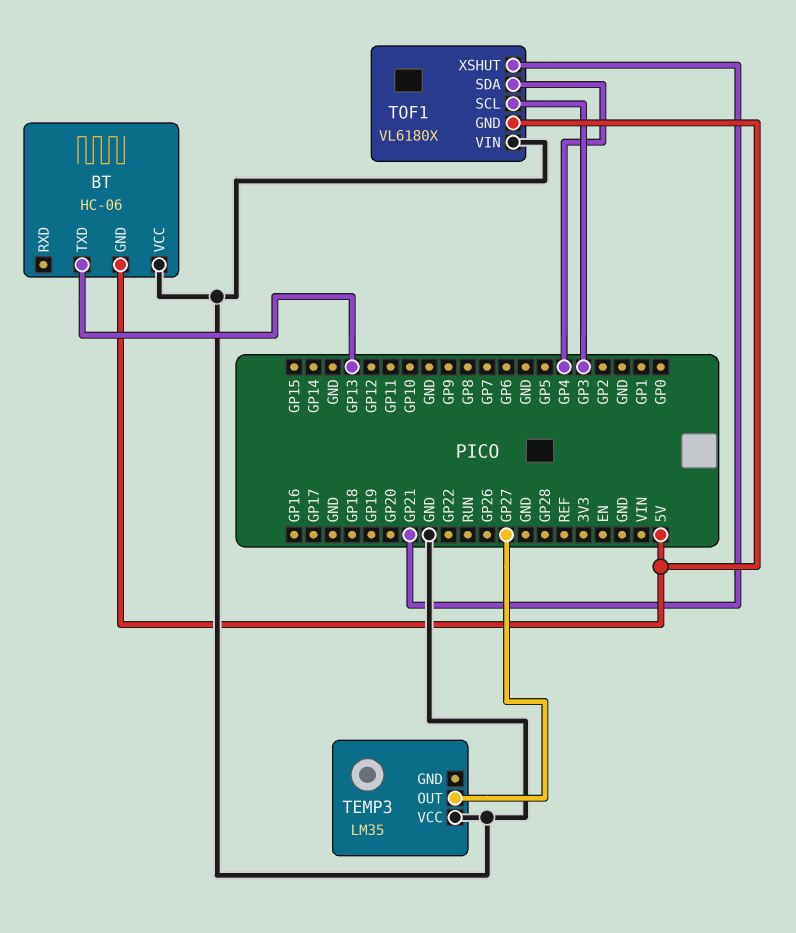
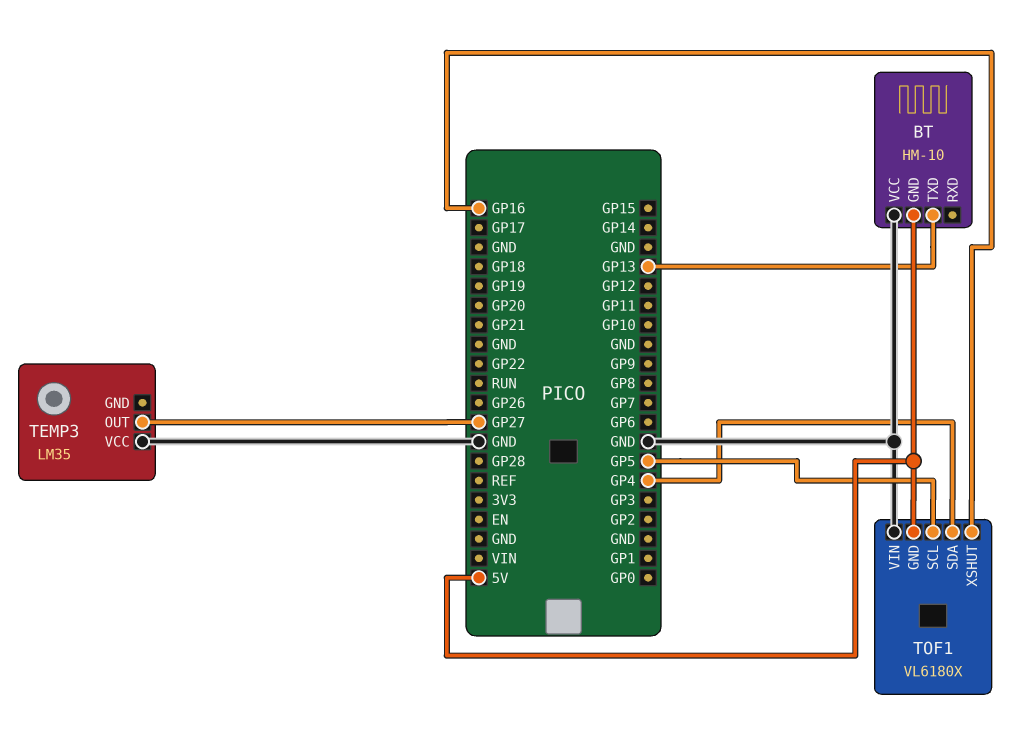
BT: HC-06 -> HM-10
TOF1 pin SCL: GP3 -> GP5
TOF1 pin XSHUT: GP21 -> GP16

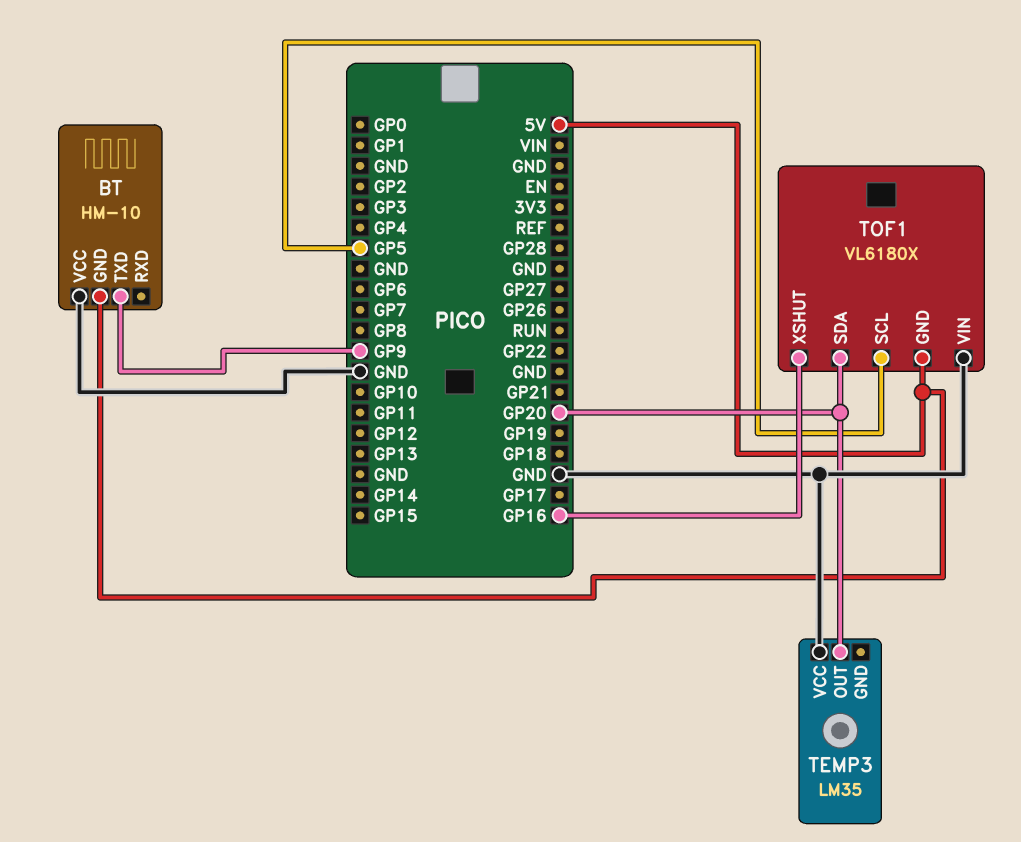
BT pin TXD: GP13 -> GP9
TEMP3 pin OUT: GP27 -> GP20
TOF1 pin SDA: GP4 -> GP20

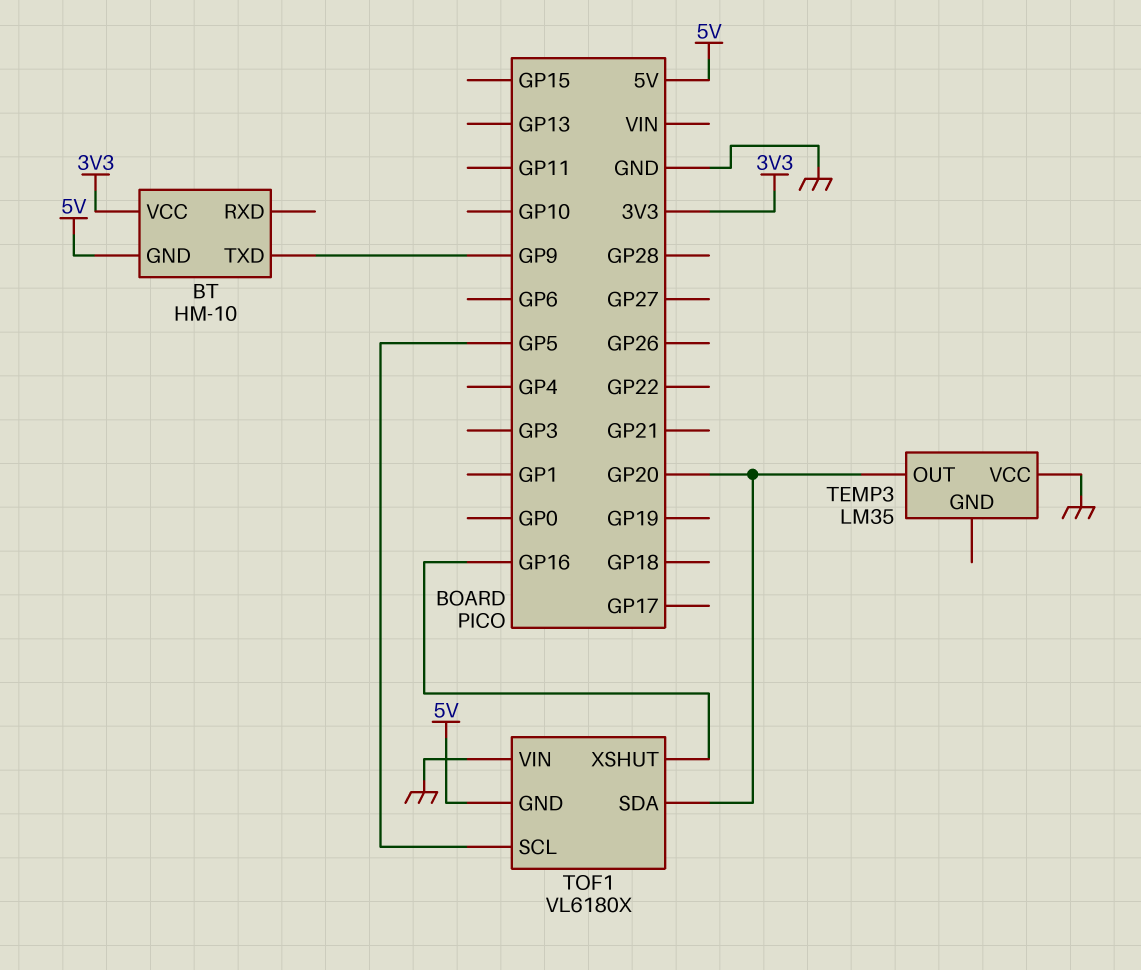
BT pin VCC: GND -> 3V3

